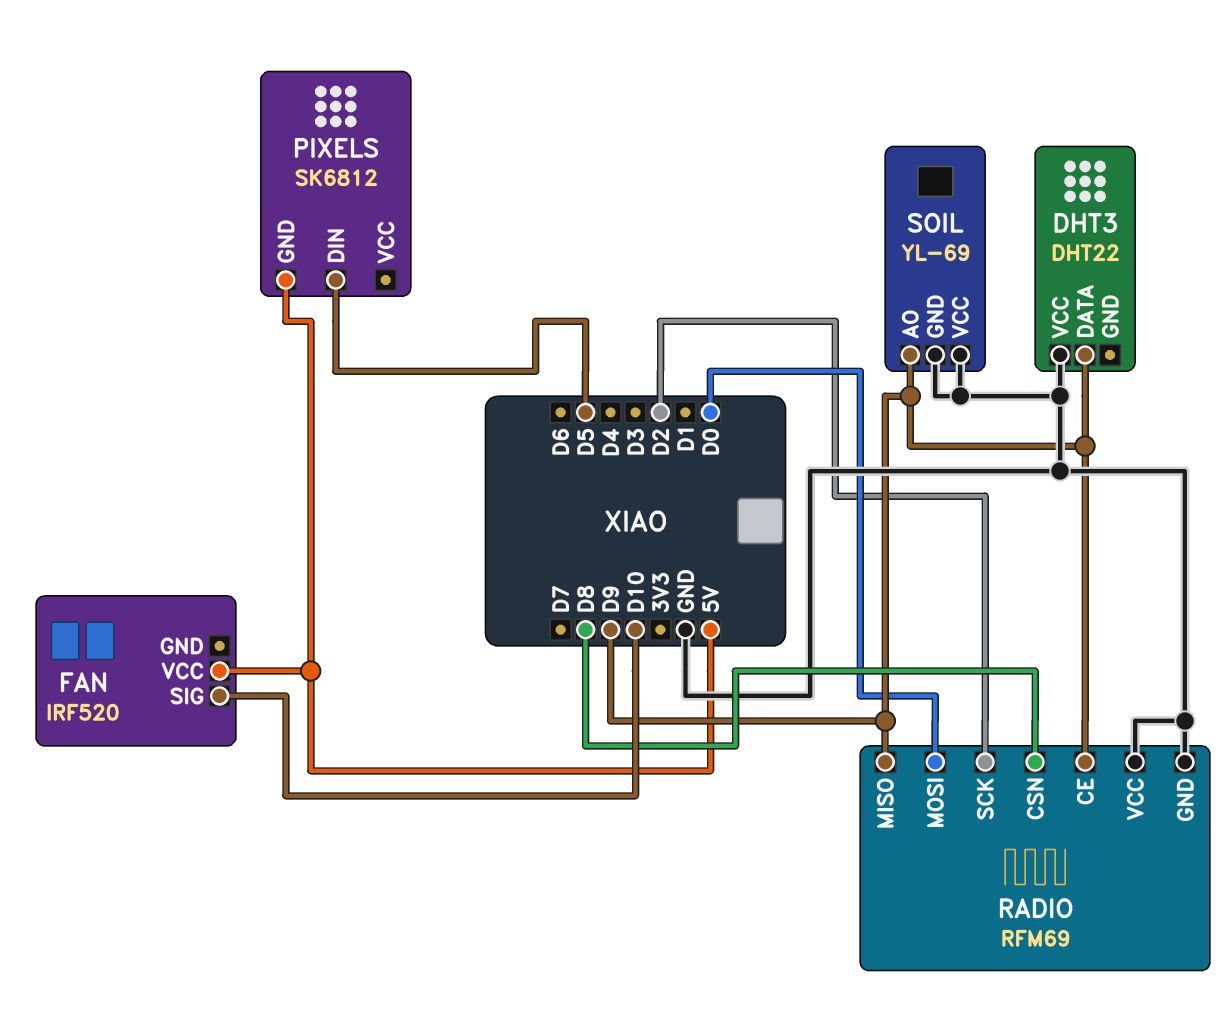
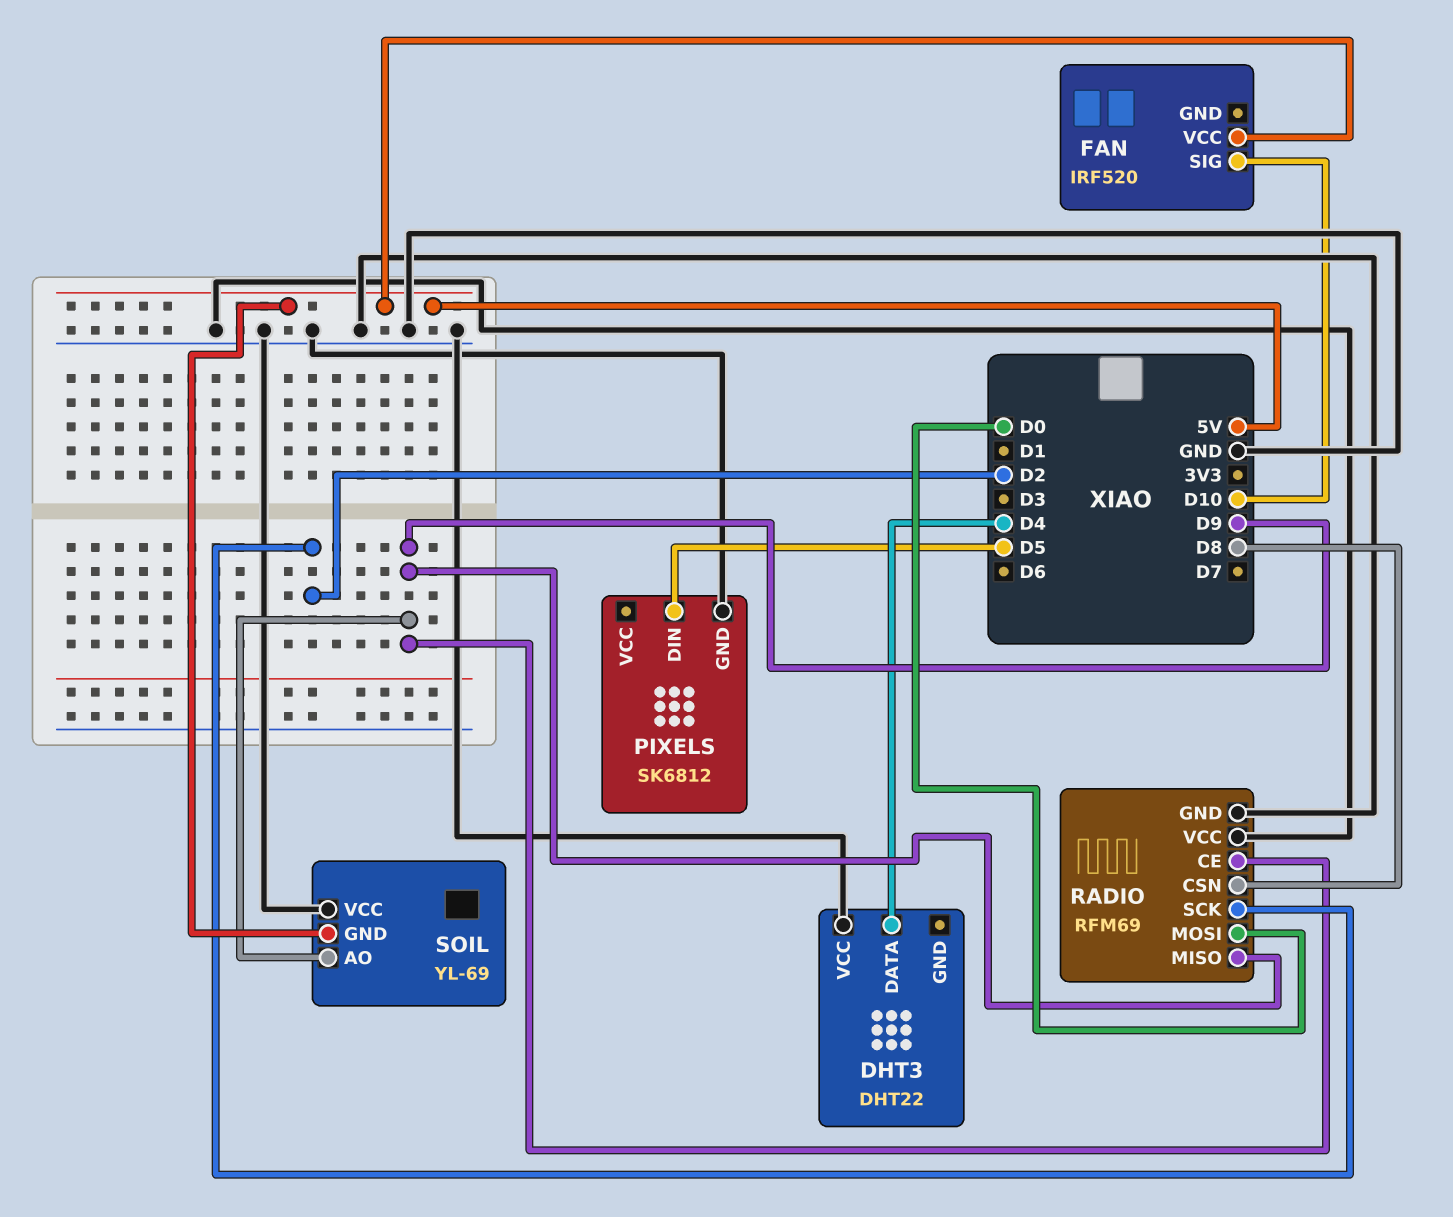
DHT3 pin DATA: D9 -> D4
PIXELS pin GND: 5V -> GND
SOIL pin GND: GND -> 5V

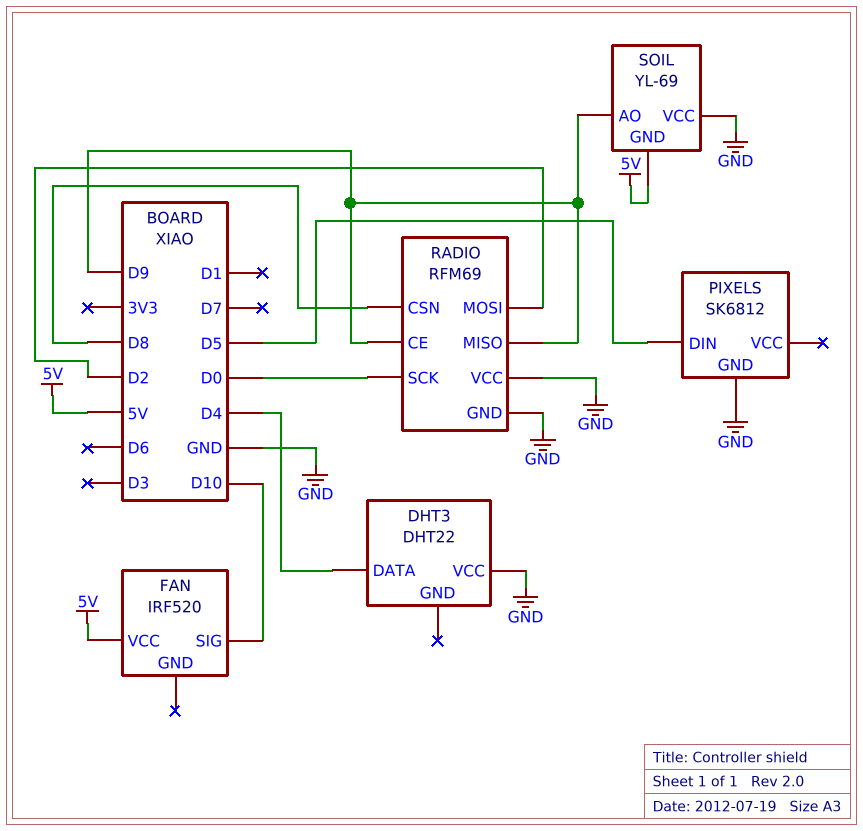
RADIO pin MOSI: D0 -> D2
RADIO pin SCK: D2 -> D0

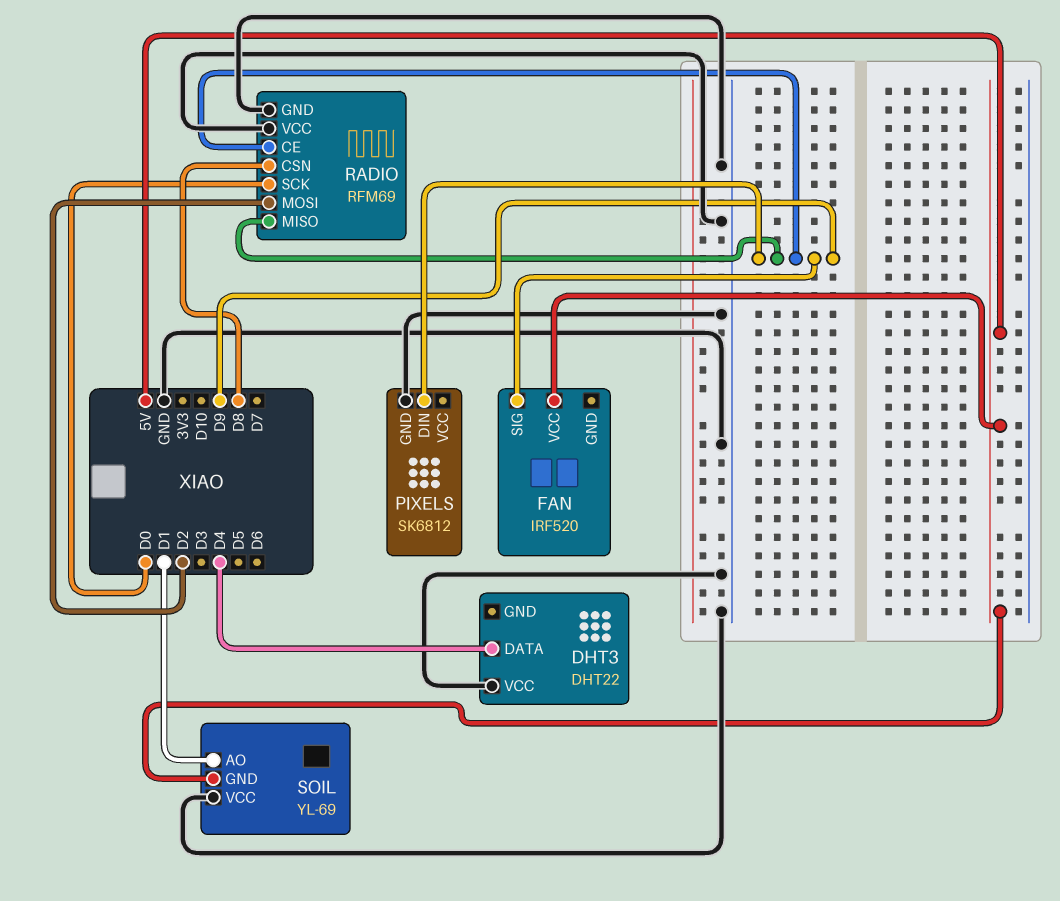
FAN pin SIG: D10 -> D9
PIXELS pin DIN: D5 -> D9
SOIL pin AO: D9 -> D1

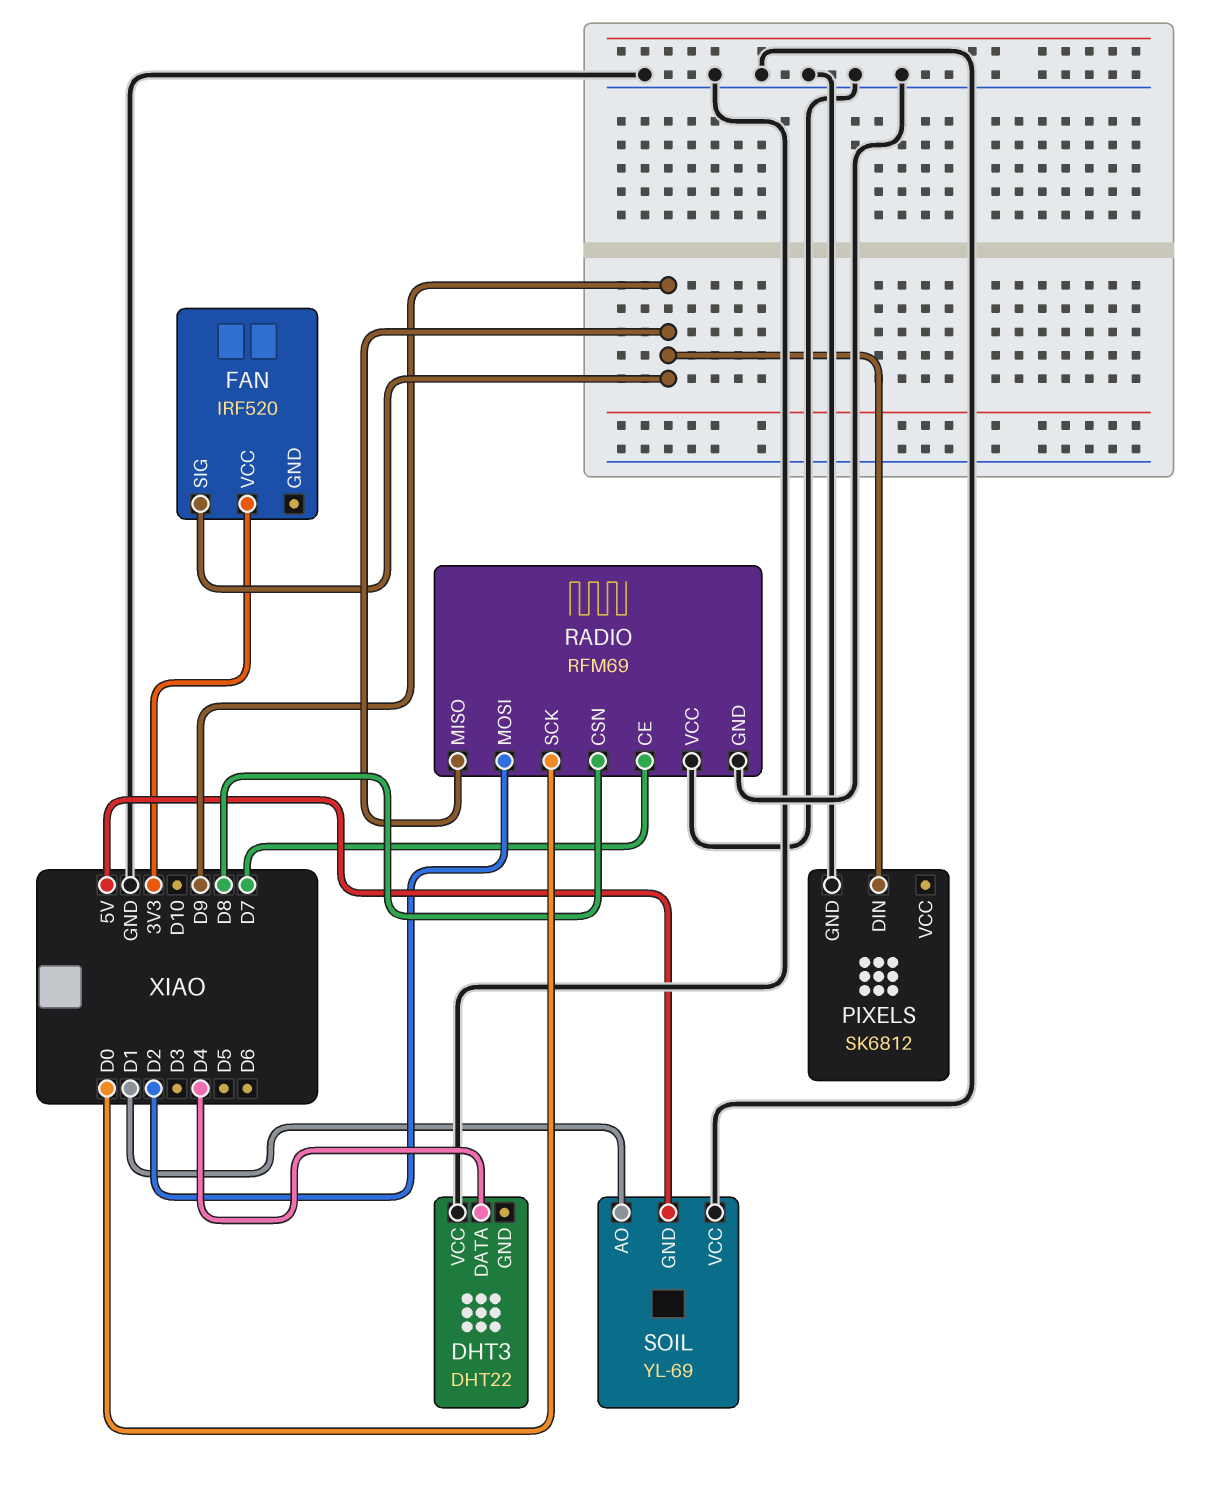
FAN pin VCC: 5V -> 3V3
RADIO pin CE: D9 -> D7

